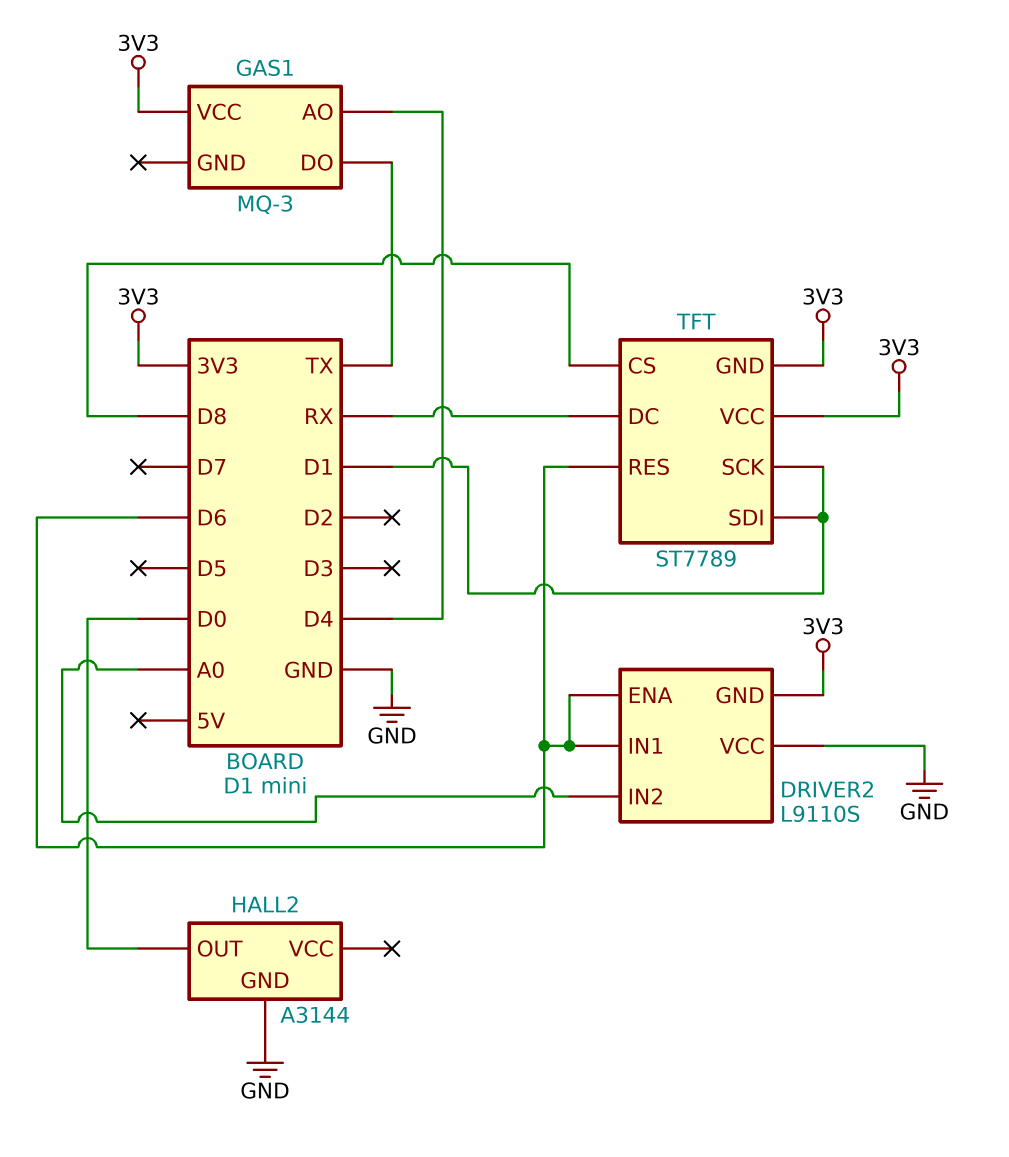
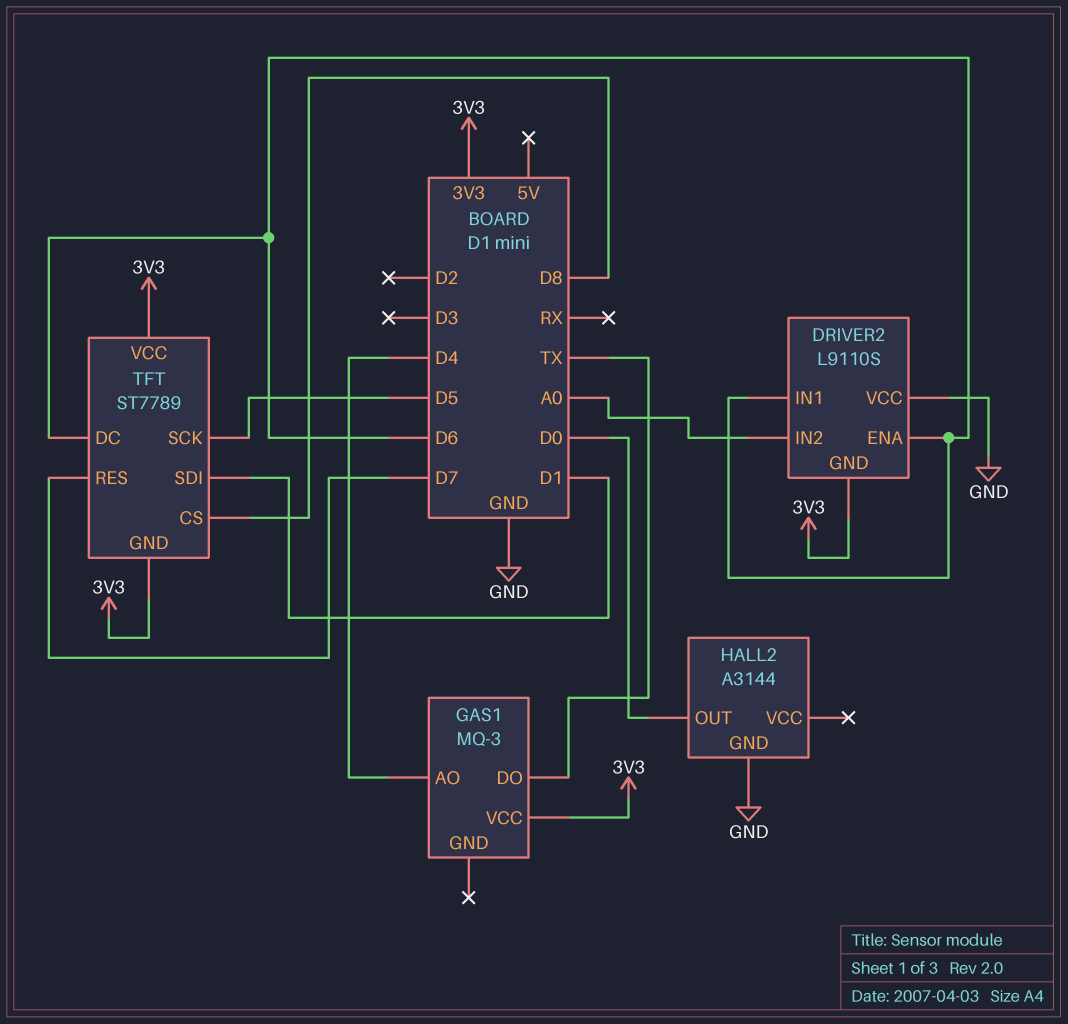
TFT pin DC: RX -> D6
TFT pin RES: D6 -> D7
TFT pin SCK: D1 -> D5

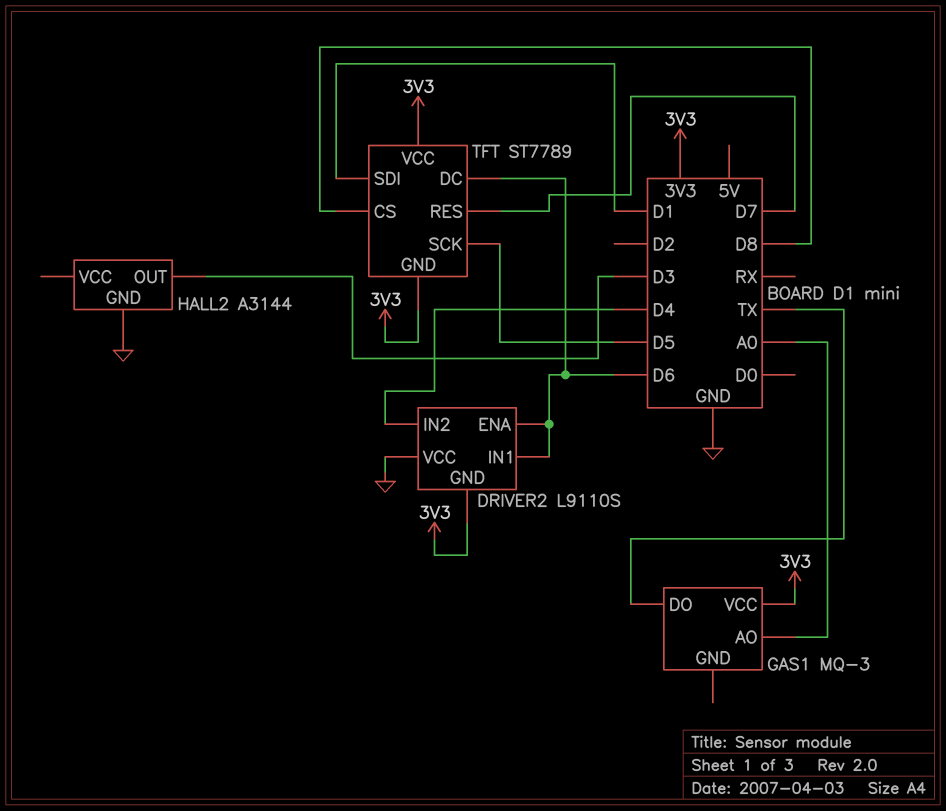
DRIVER2 pin IN2: A0 -> D4
GAS1 pin AO: D4 -> A0
HALL2 pin OUT: D0 -> D3

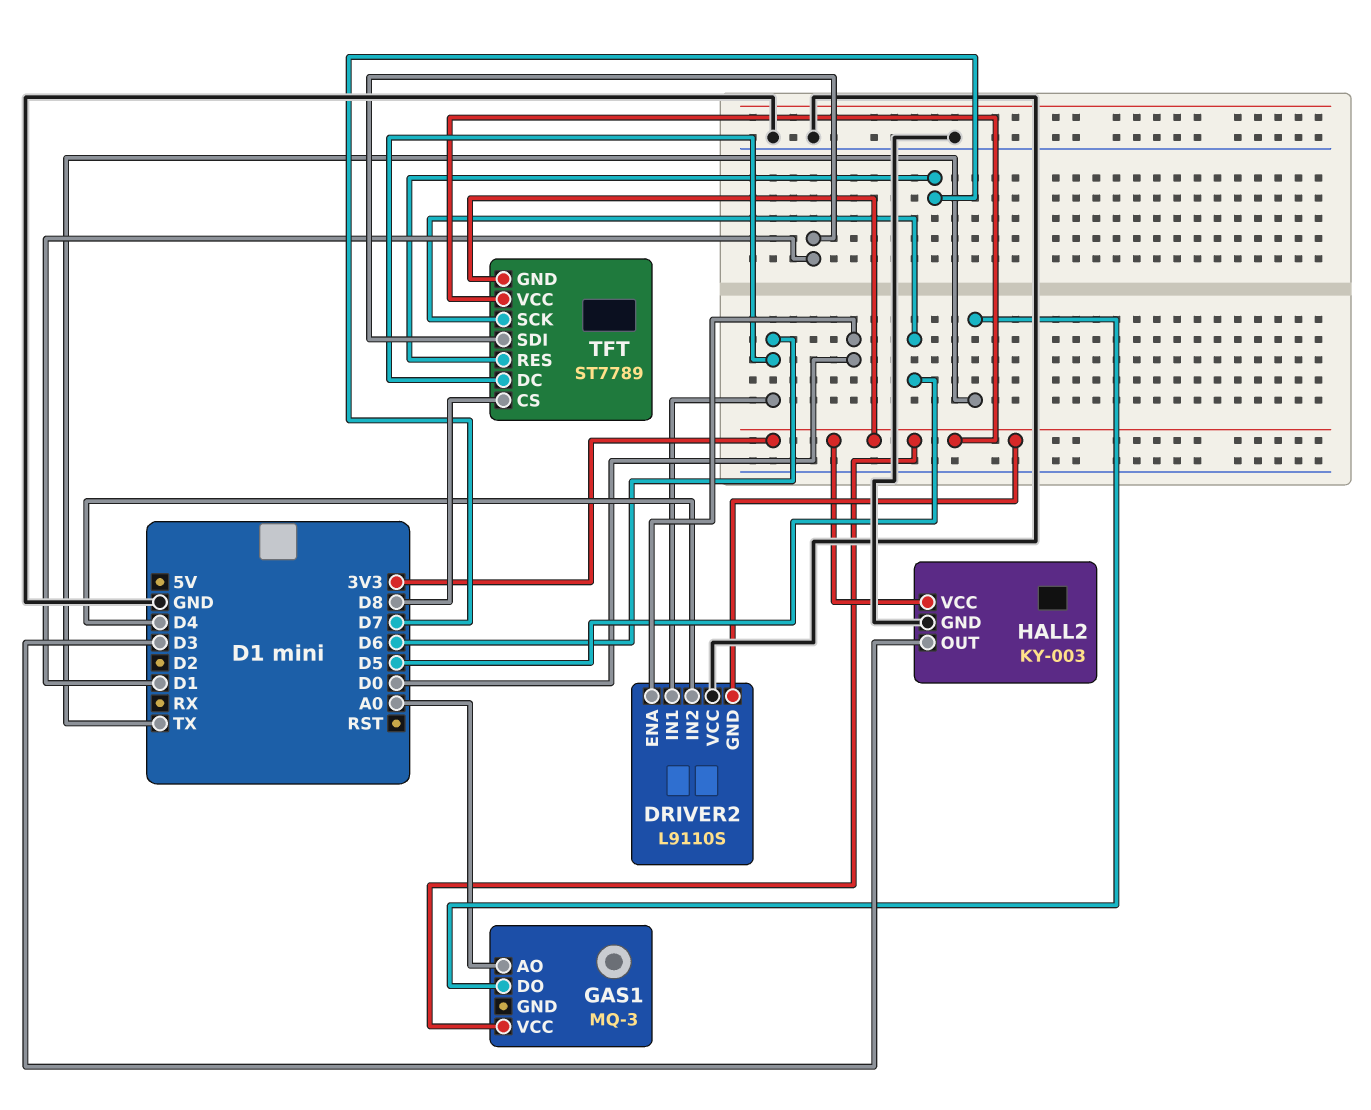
DRIVER2 pin ENA: D6 -> D0
HALL2: A3144 -> KY-003
HALL2 pin VCC: none -> 3V3

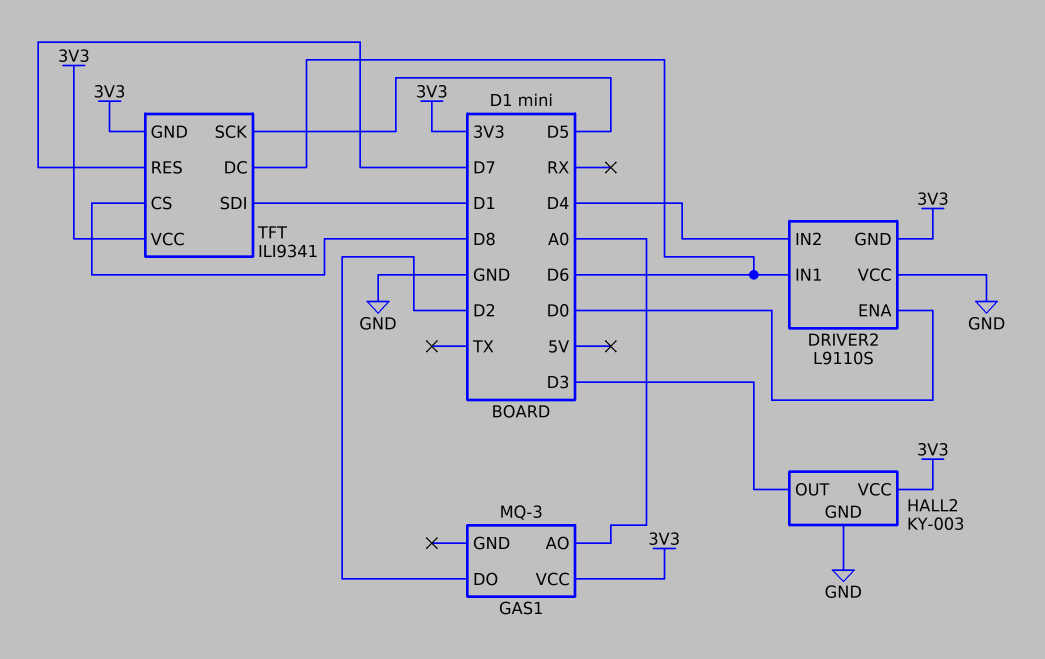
GAS1 pin DO: TX -> D2
TFT: ST7789 -> ILI9341

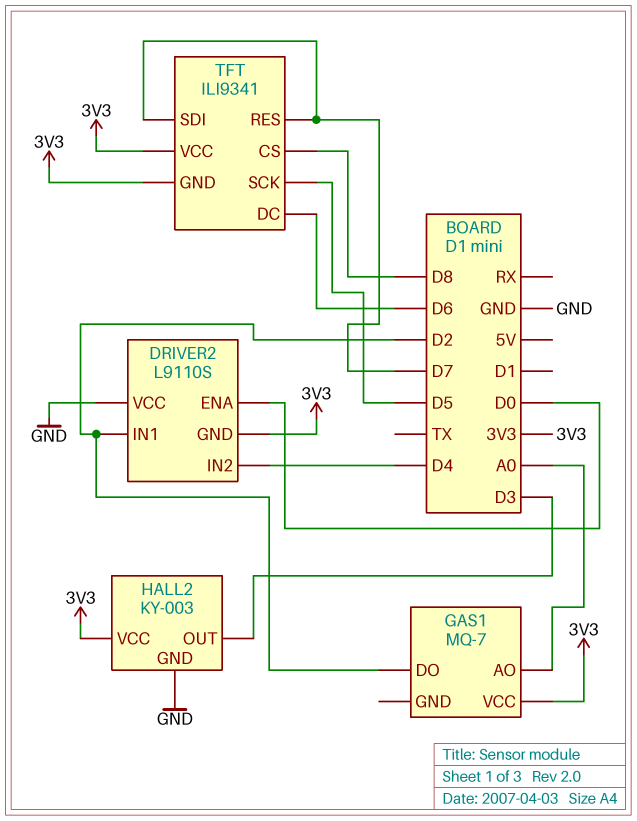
DRIVER2 pin IN1: D6 -> D2
GAS1: MQ-3 -> MQ-7
TFT pin SDI: D1 -> D7

